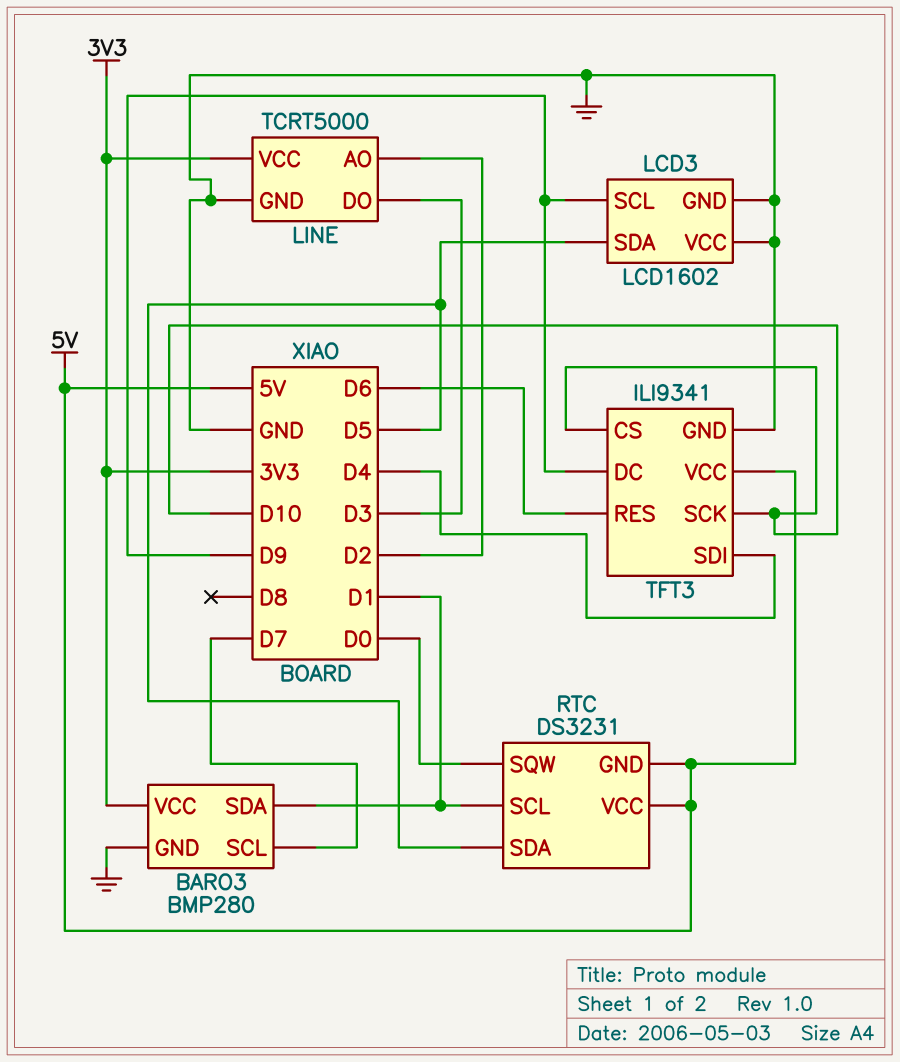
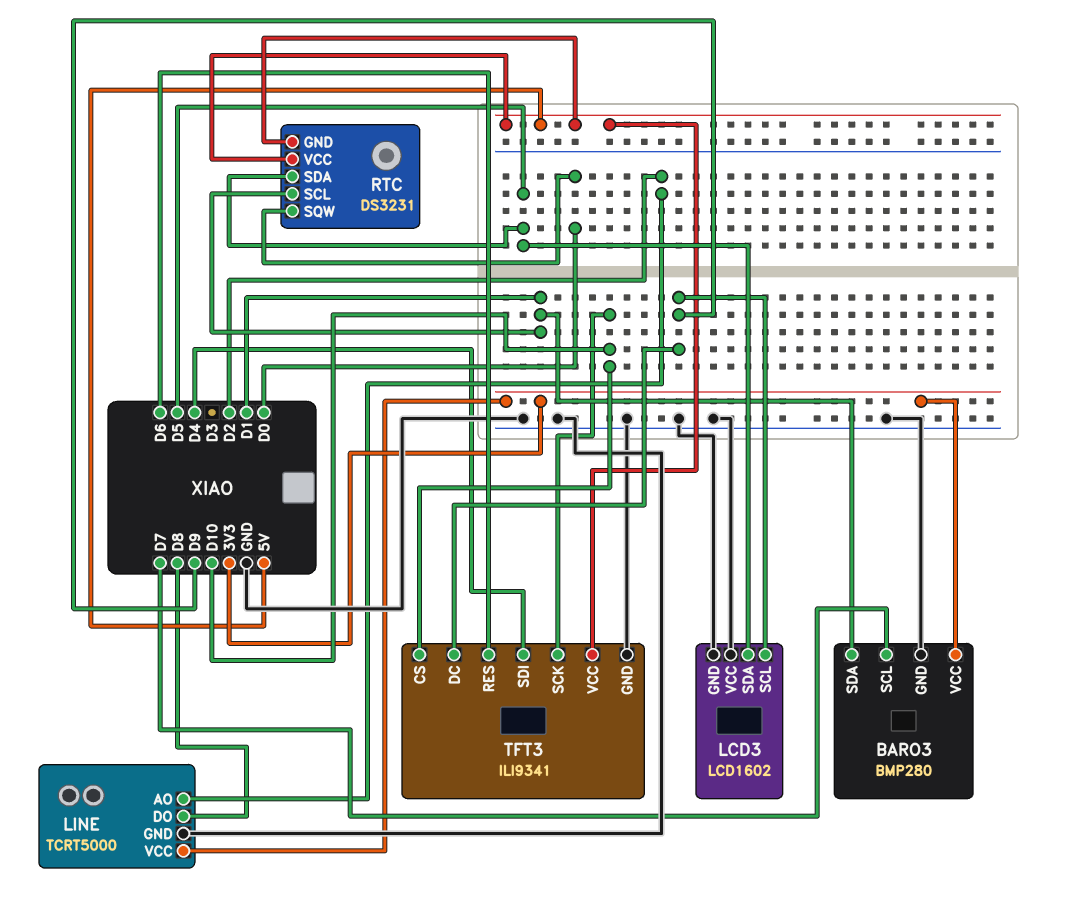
LINE pin DO: D3 -> D8

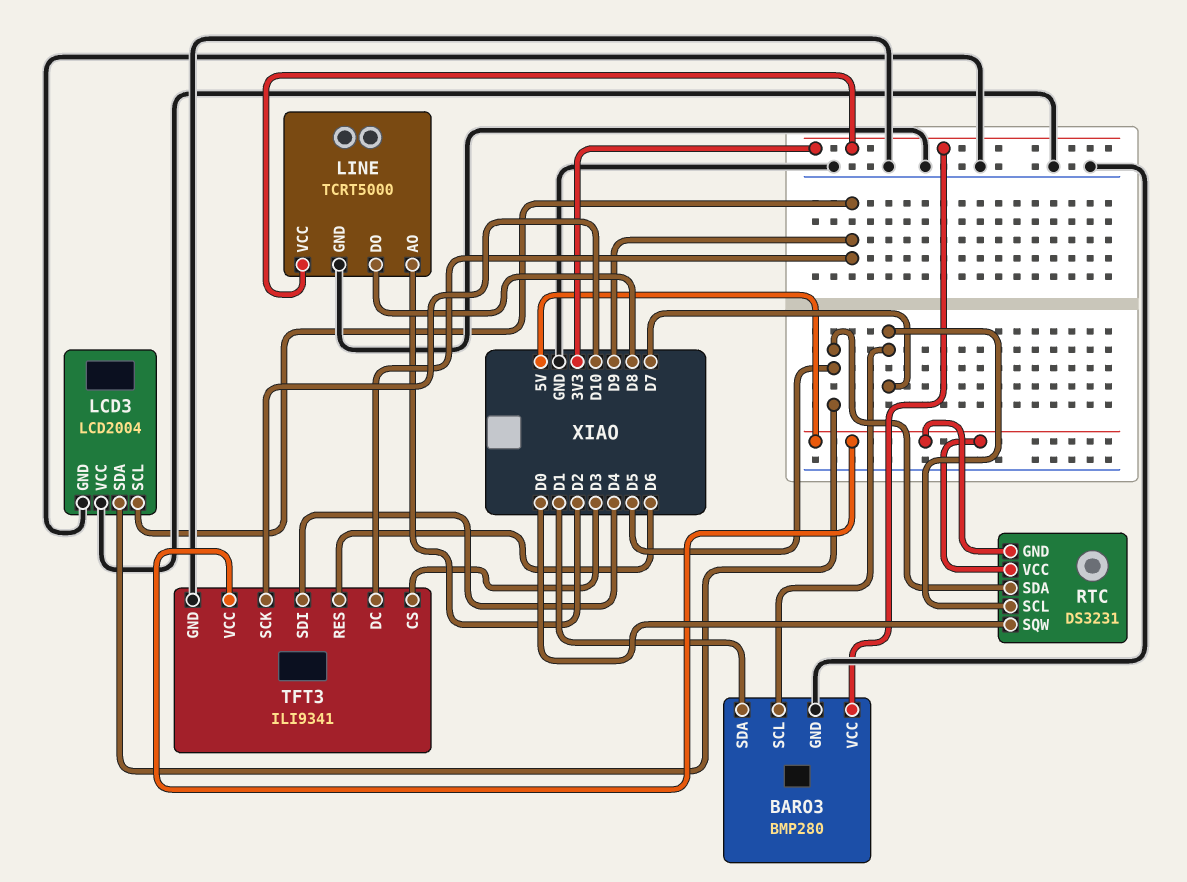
LCD3: LCD1602 -> LCD2004
RTC pin SCL: D1 -> D7
TFT3 pin CS: D10 -> D3

